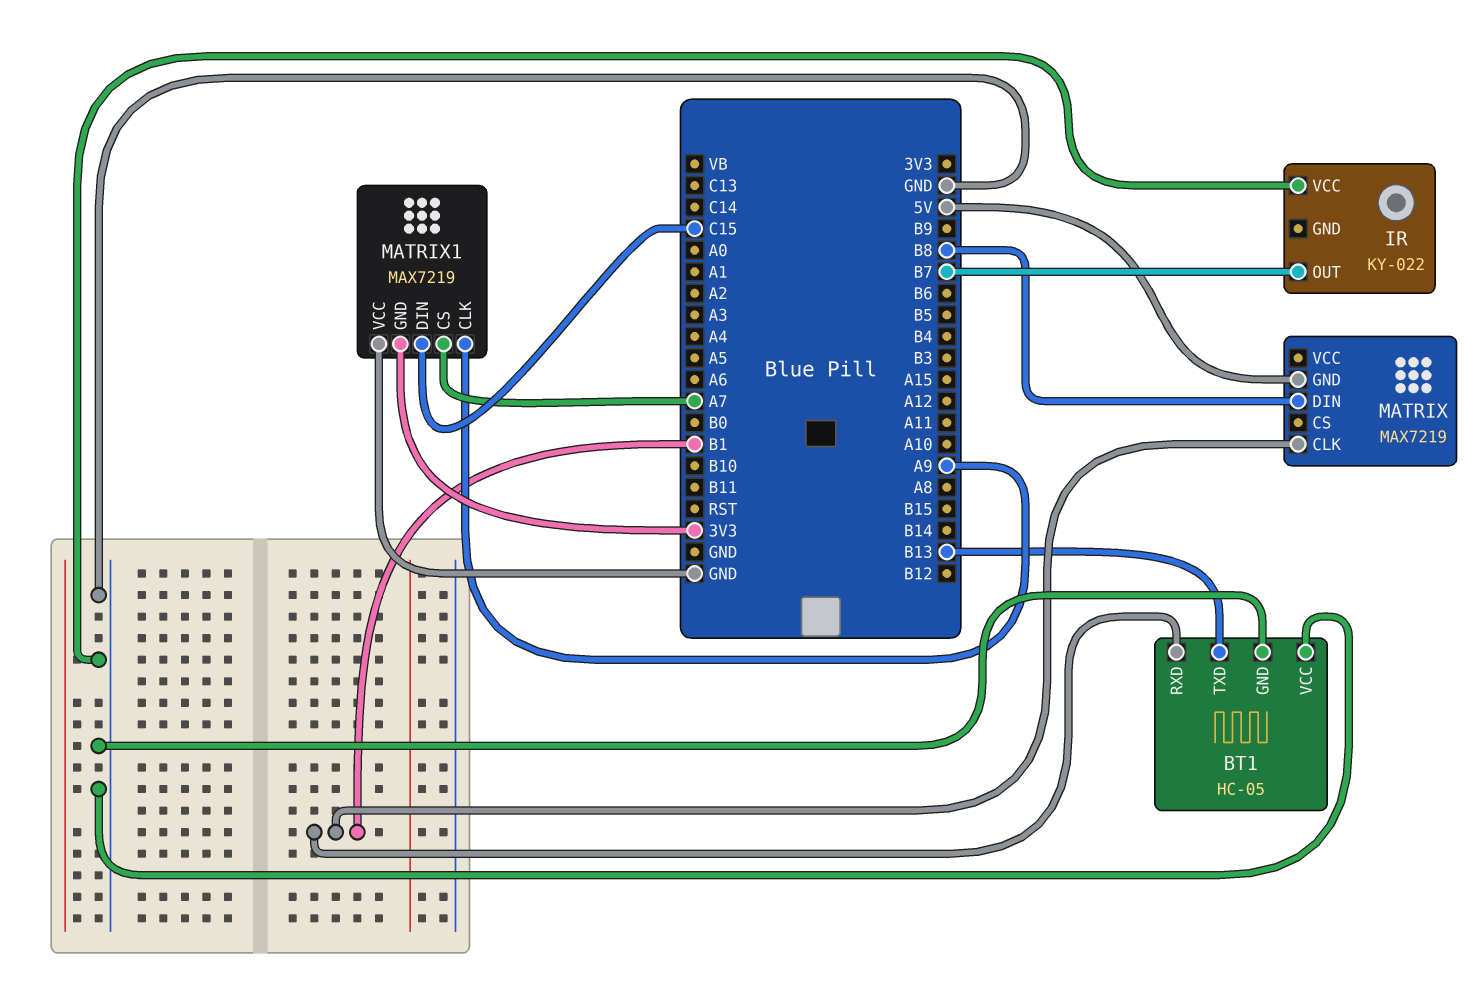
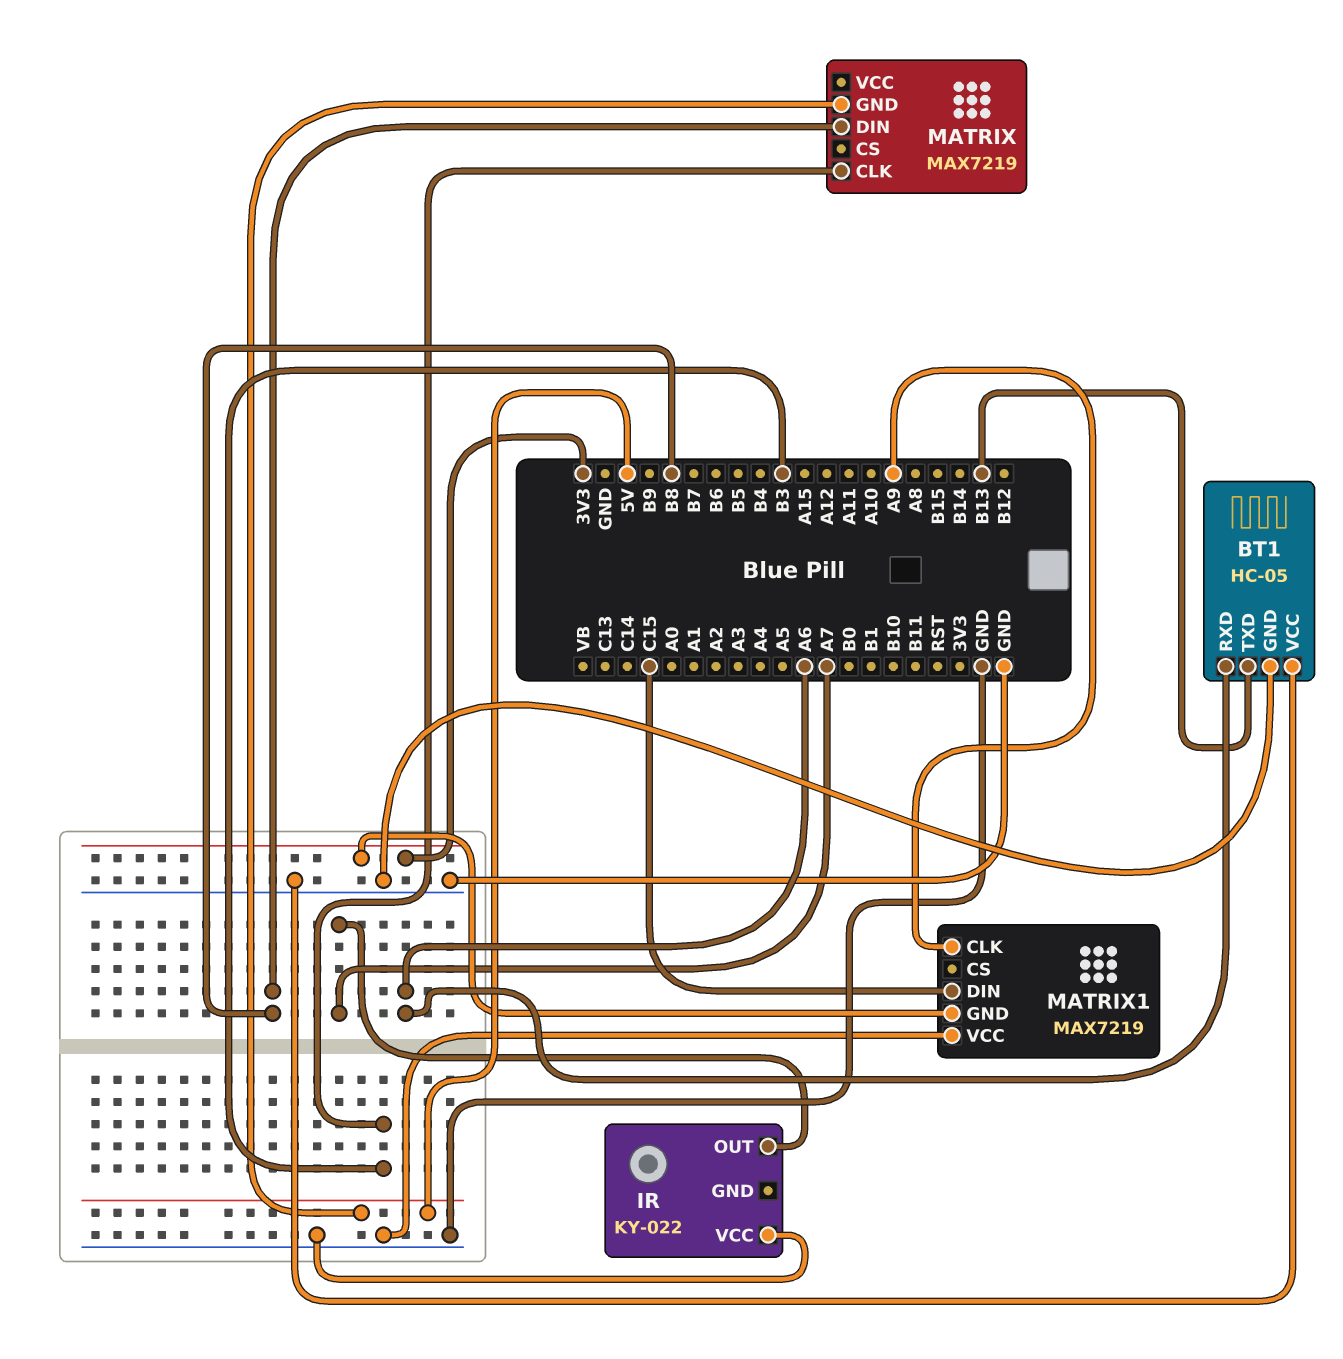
BT1 pin RXD: B1 -> A6
IR pin OUT: B7 -> A7
MATRIX pin CLK: B1 -> B3
MATRIX1 pin CS: A7 -> none

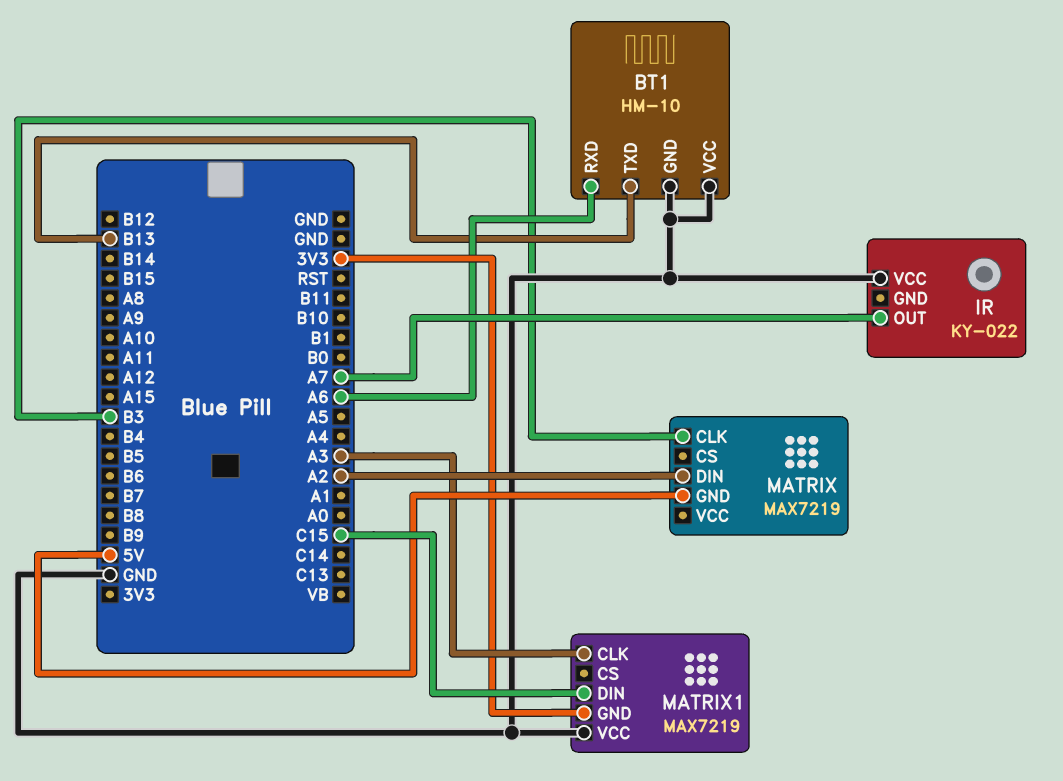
BT1: HC-05 -> HM-10
MATRIX pin DIN: B8 -> A2
MATRIX1 pin CLK: A9 -> A3

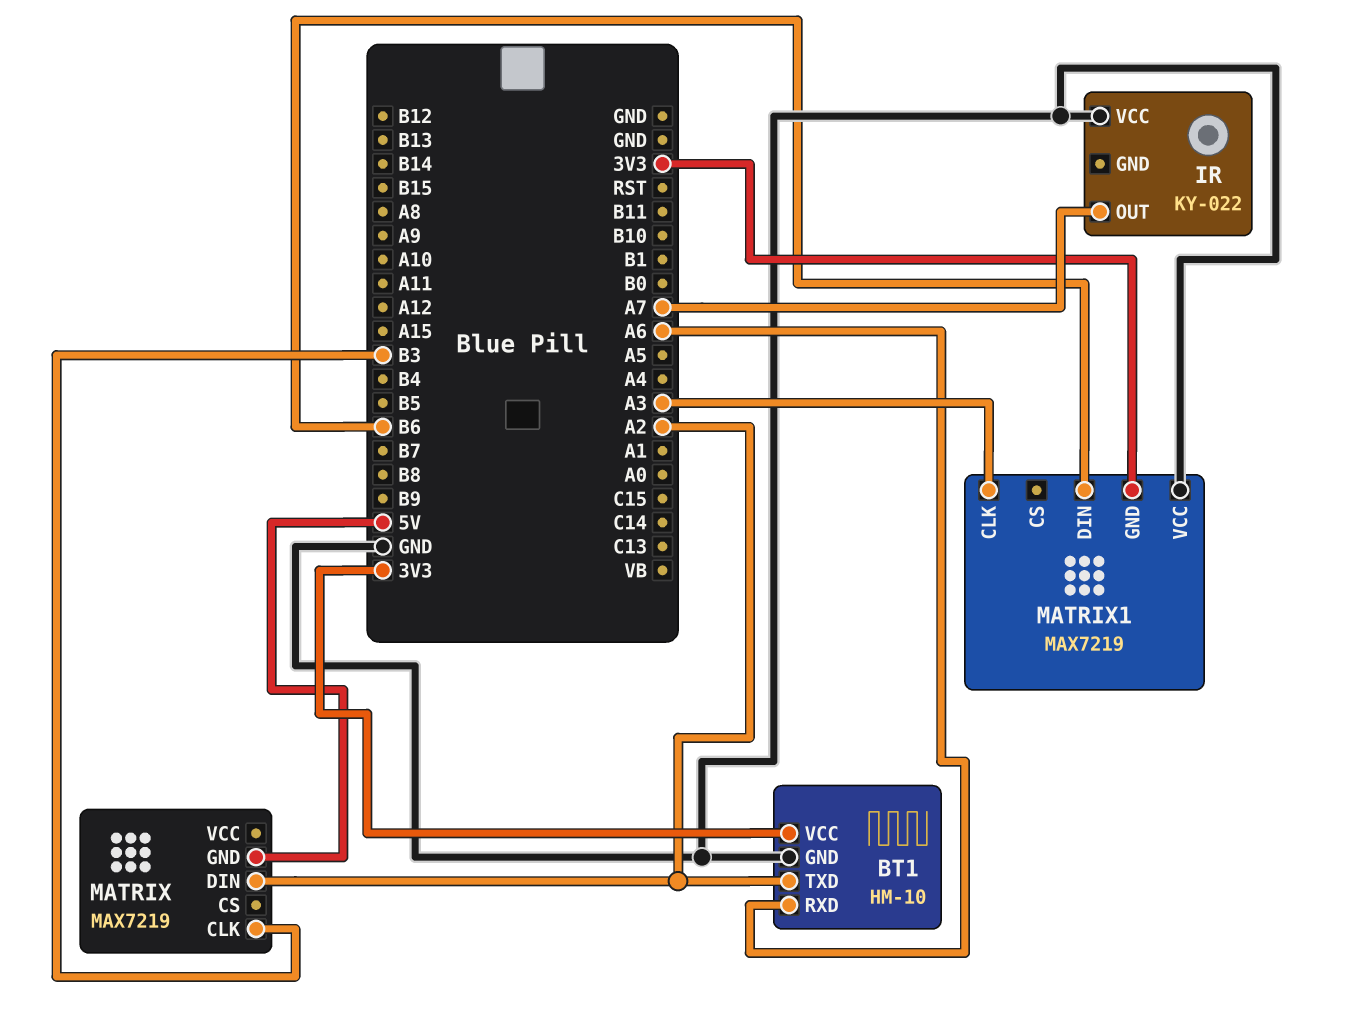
BT1 pin TXD: B13 -> A2
BT1 pin VCC: GND -> 3V3
MATRIX1 pin DIN: C15 -> B6

